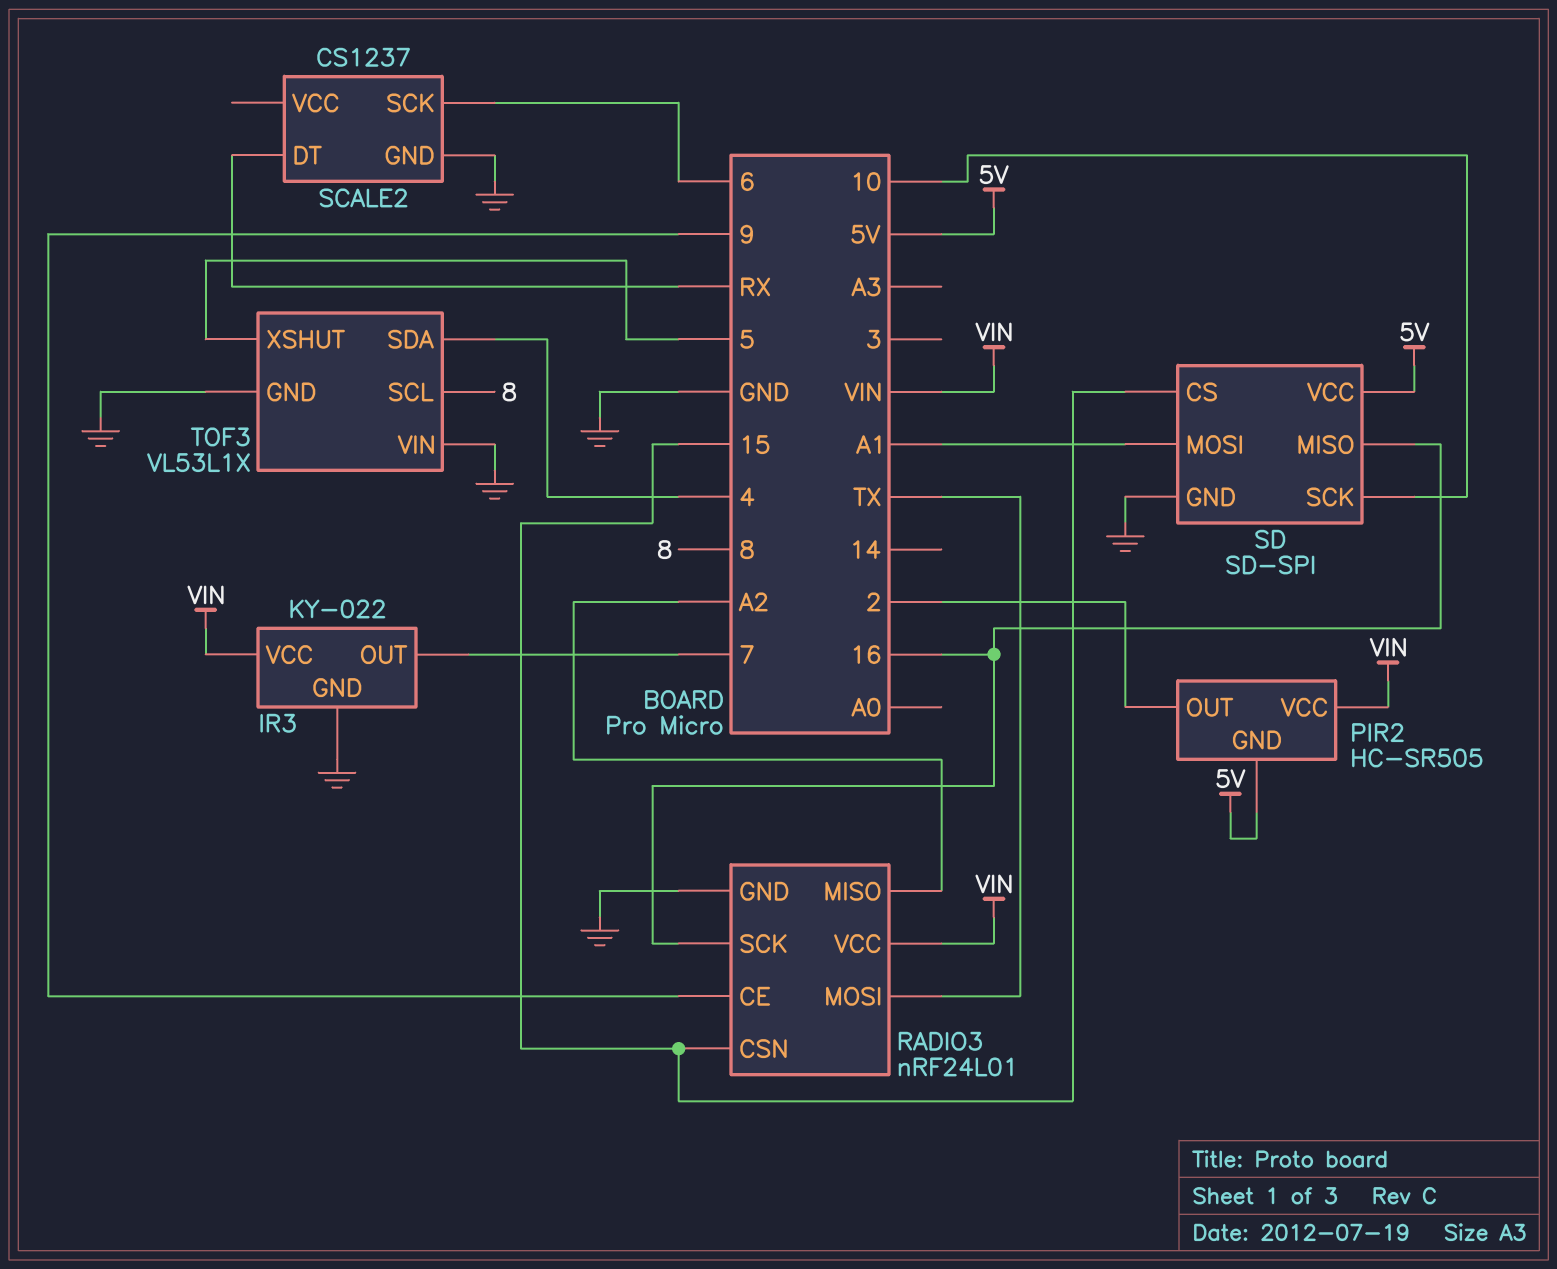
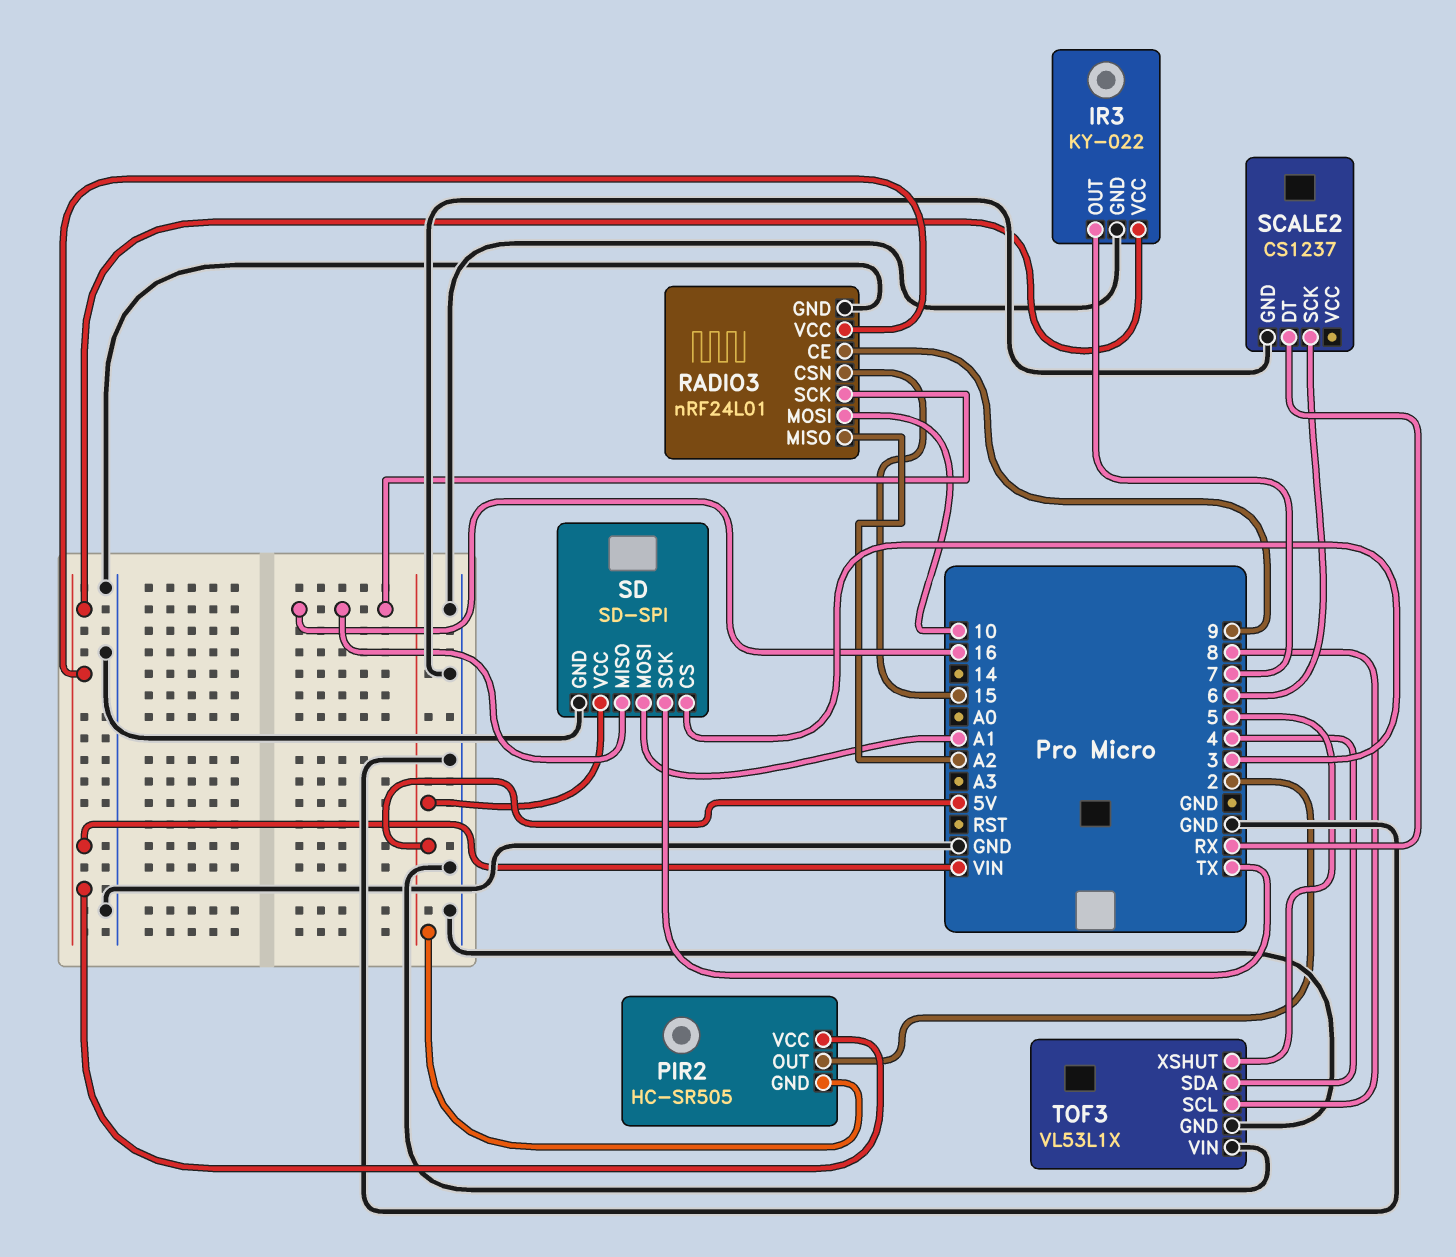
RADIO3 pin MOSI: TX -> 10
SD pin CS: 15 -> 3
SD pin SCK: 10 -> TX

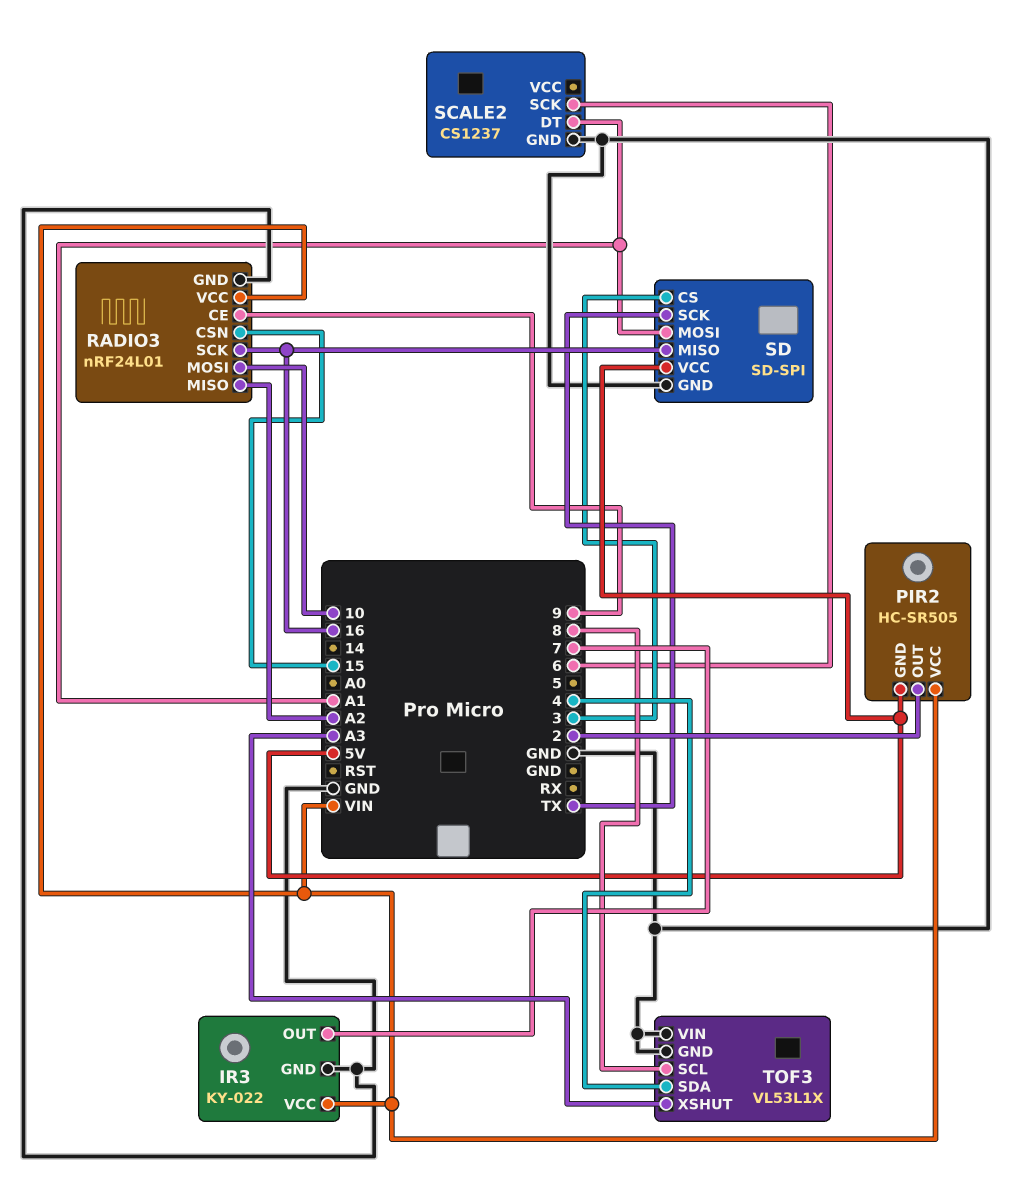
SCALE2 pin DT: RX -> A1
TOF3 pin XSHUT: 5 -> A3

